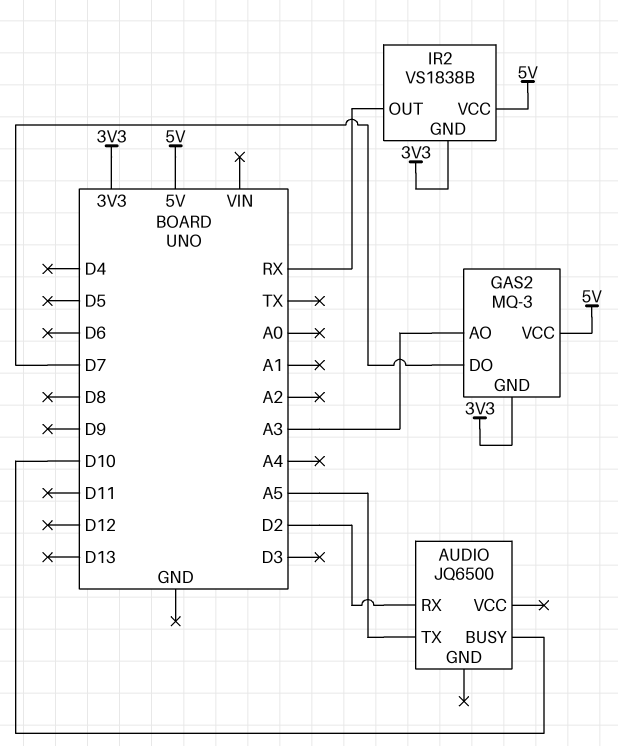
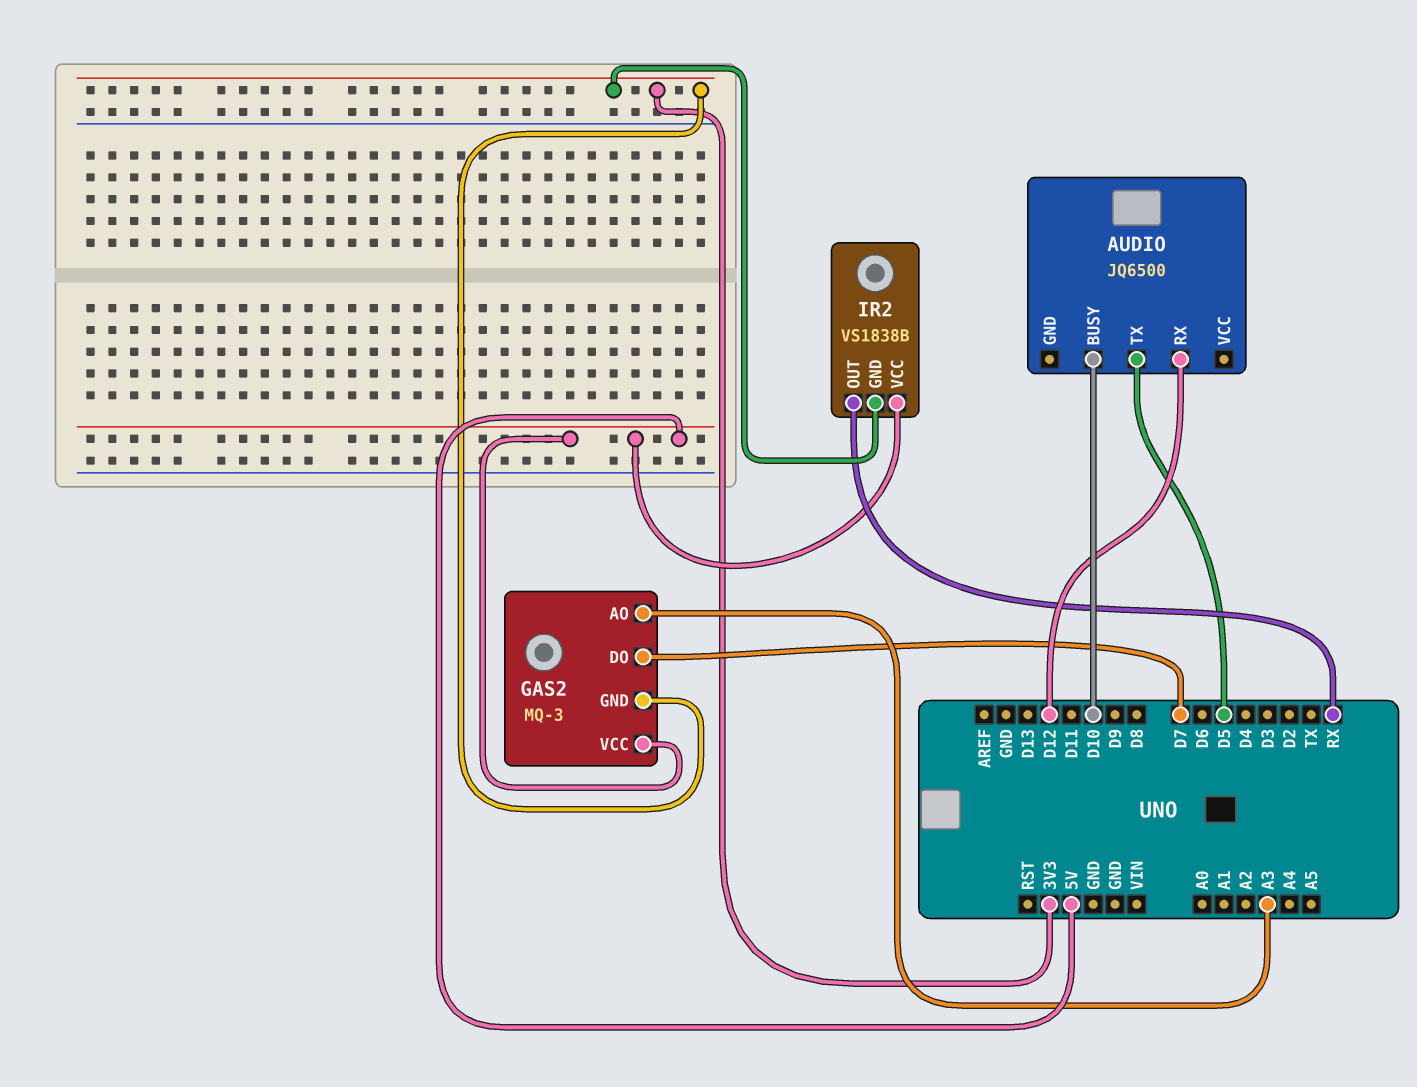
AUDIO pin RX: D2 -> D12
AUDIO pin TX: A5 -> D5

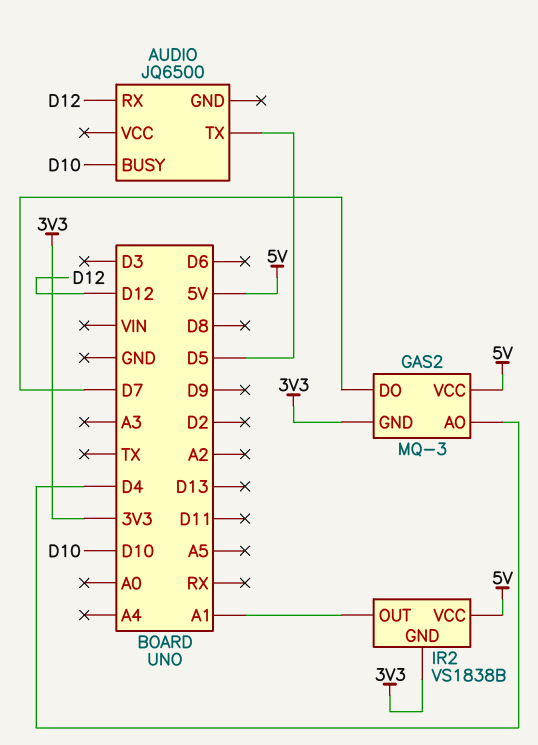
GAS2 pin AO: A3 -> D4
IR2 pin OUT: RX -> A1

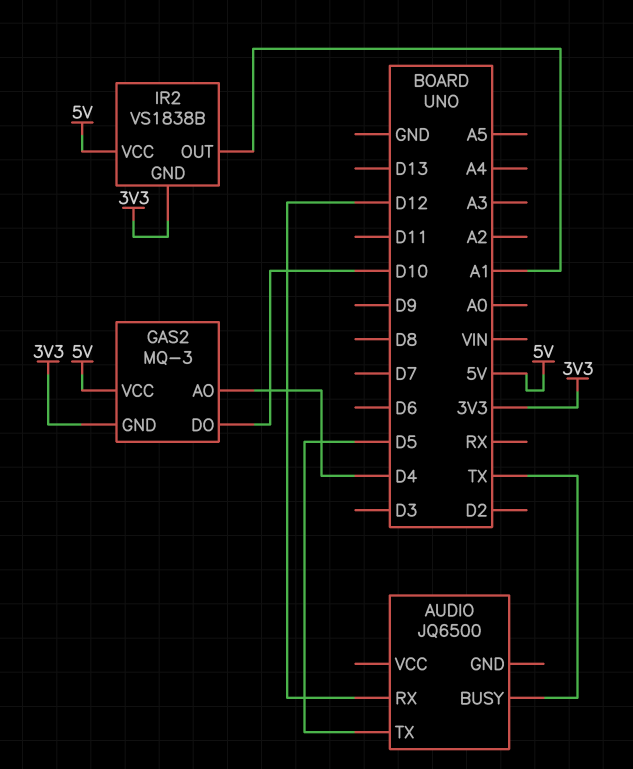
AUDIO pin BUSY: D10 -> TX
GAS2 pin DO: D7 -> D10

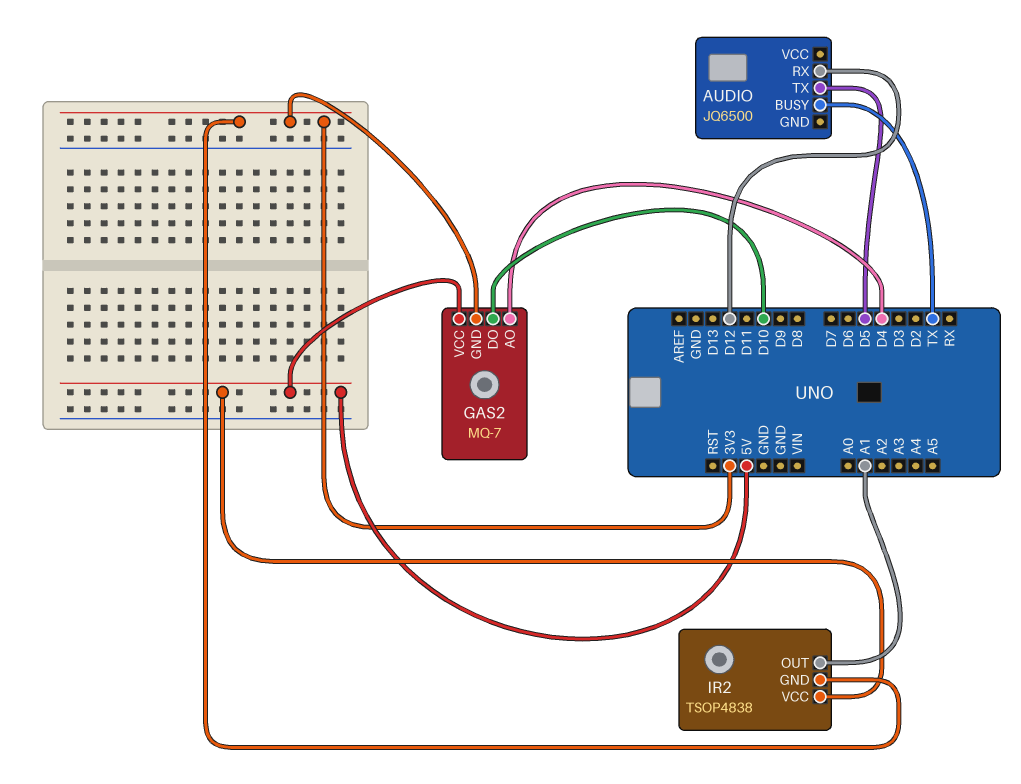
GAS2: MQ-3 -> MQ-7
IR2: VS1838B -> TSOP4838

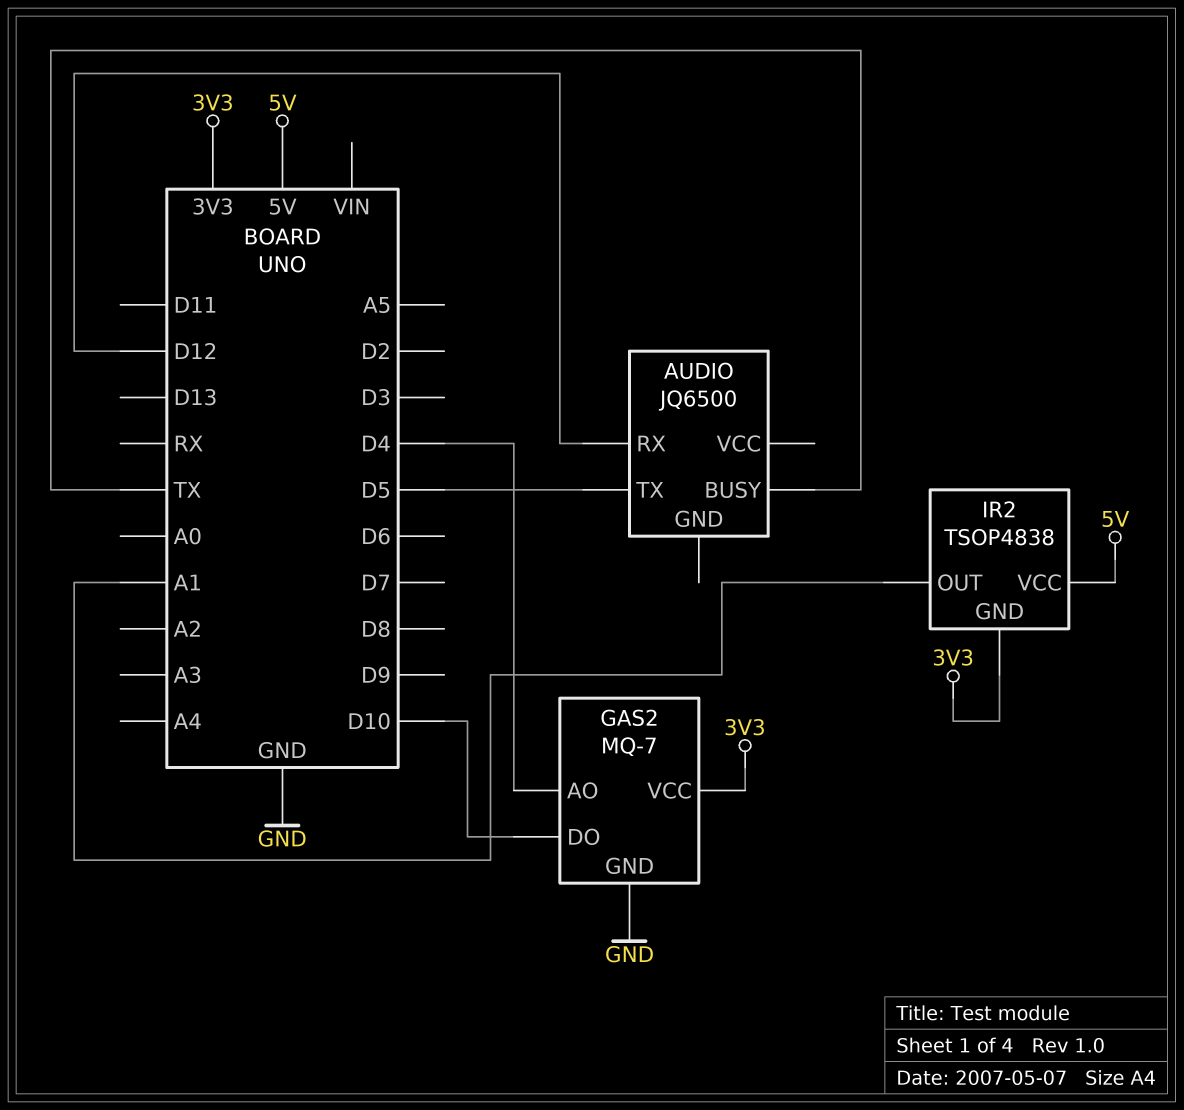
GAS2 pin GND: 3V3 -> GND
GAS2 pin VCC: 5V -> 3V3

